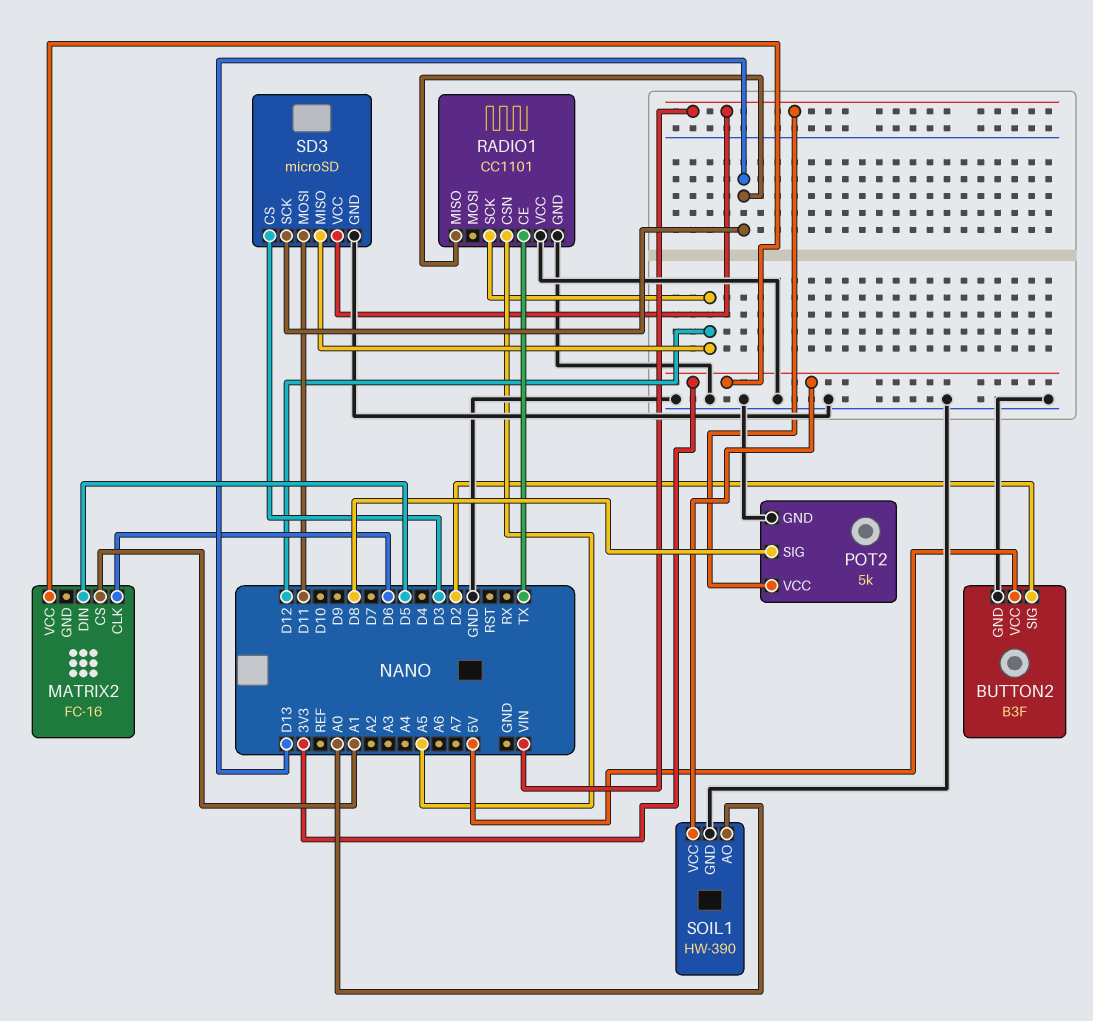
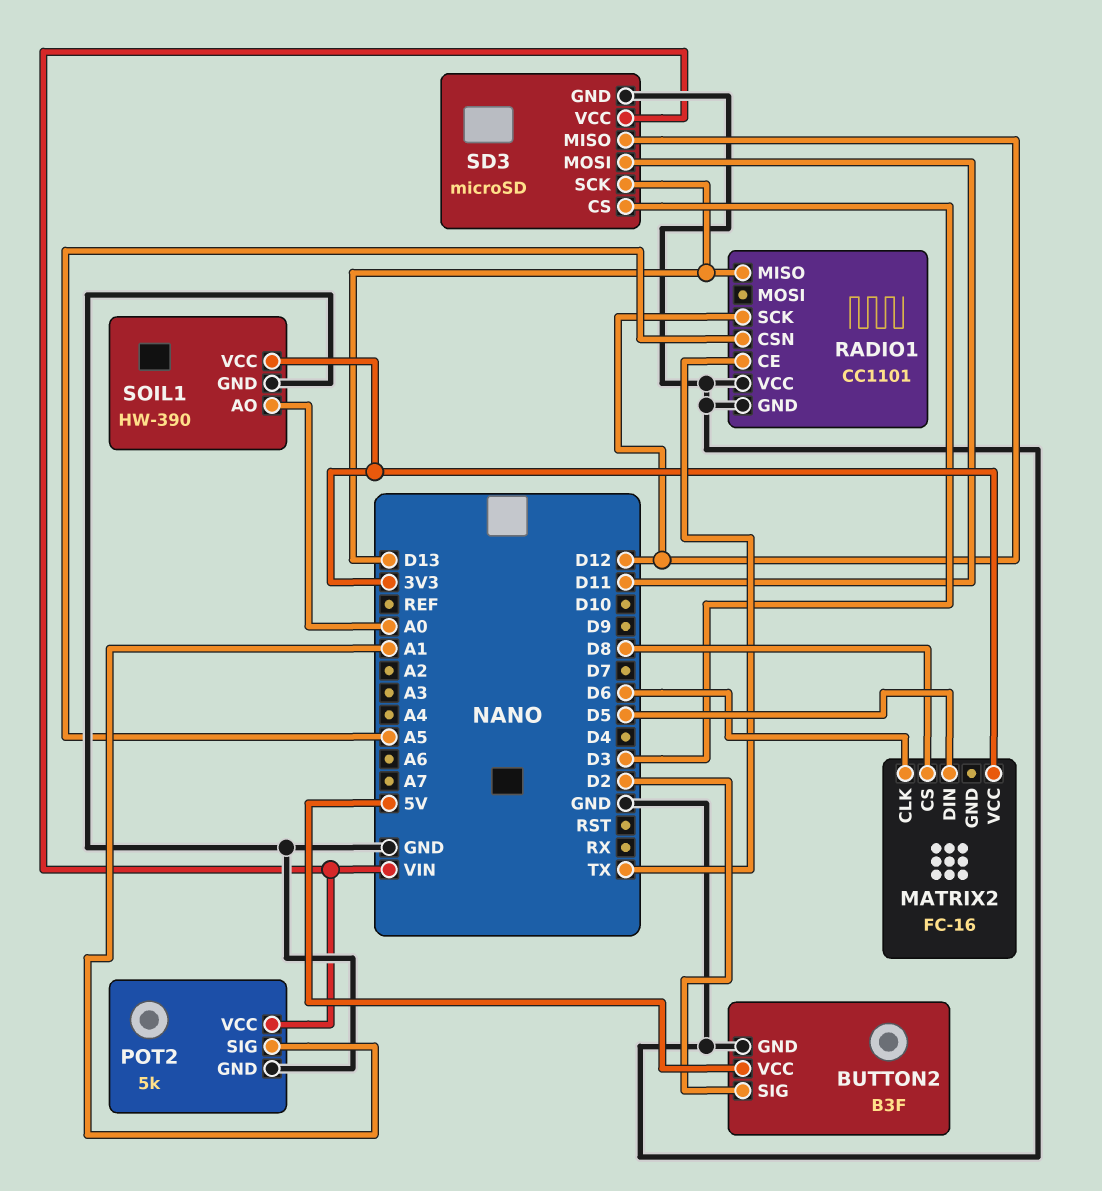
MATRIX2 pin CS: A1 -> D8
POT2 pin SIG: D8 -> A1

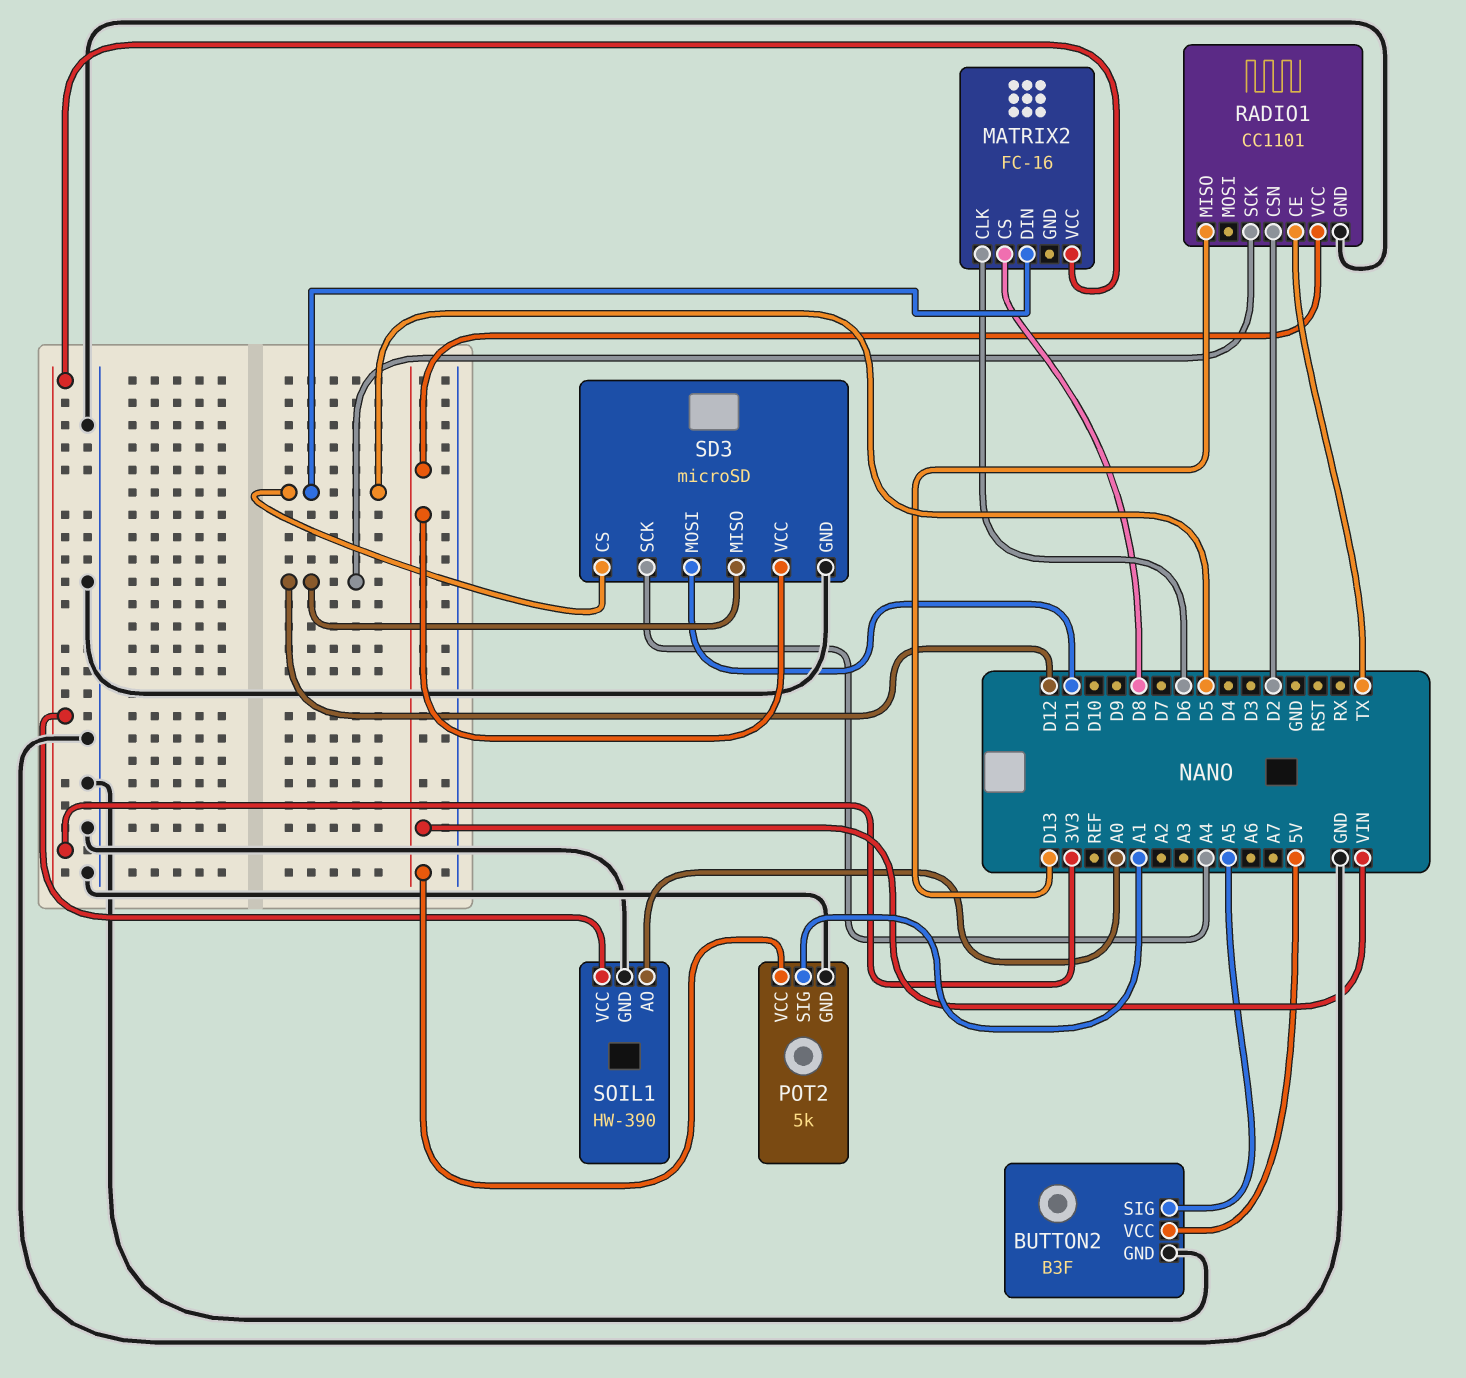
BUTTON2 pin SIG: D2 -> A5
RADIO1 pin CSN: A5 -> D2
RADIO1 pin VCC: GND -> VIN
SD3 pin CS: D3 -> D5
SD3 pin SCK: D13 -> A4

